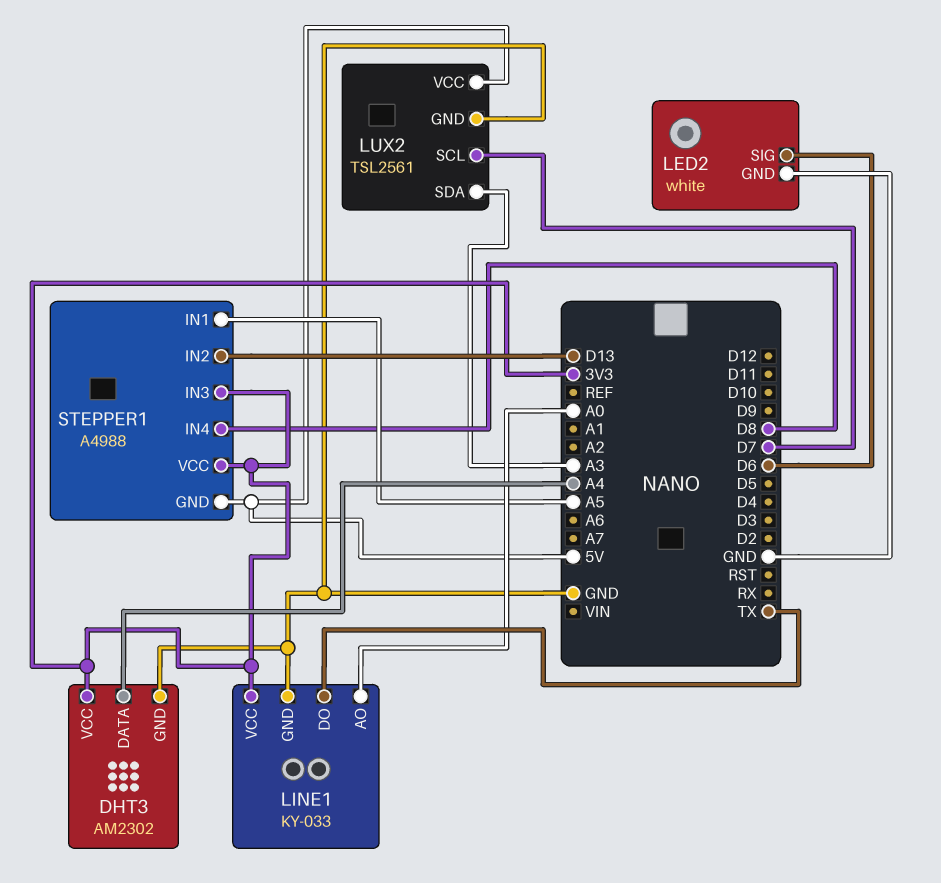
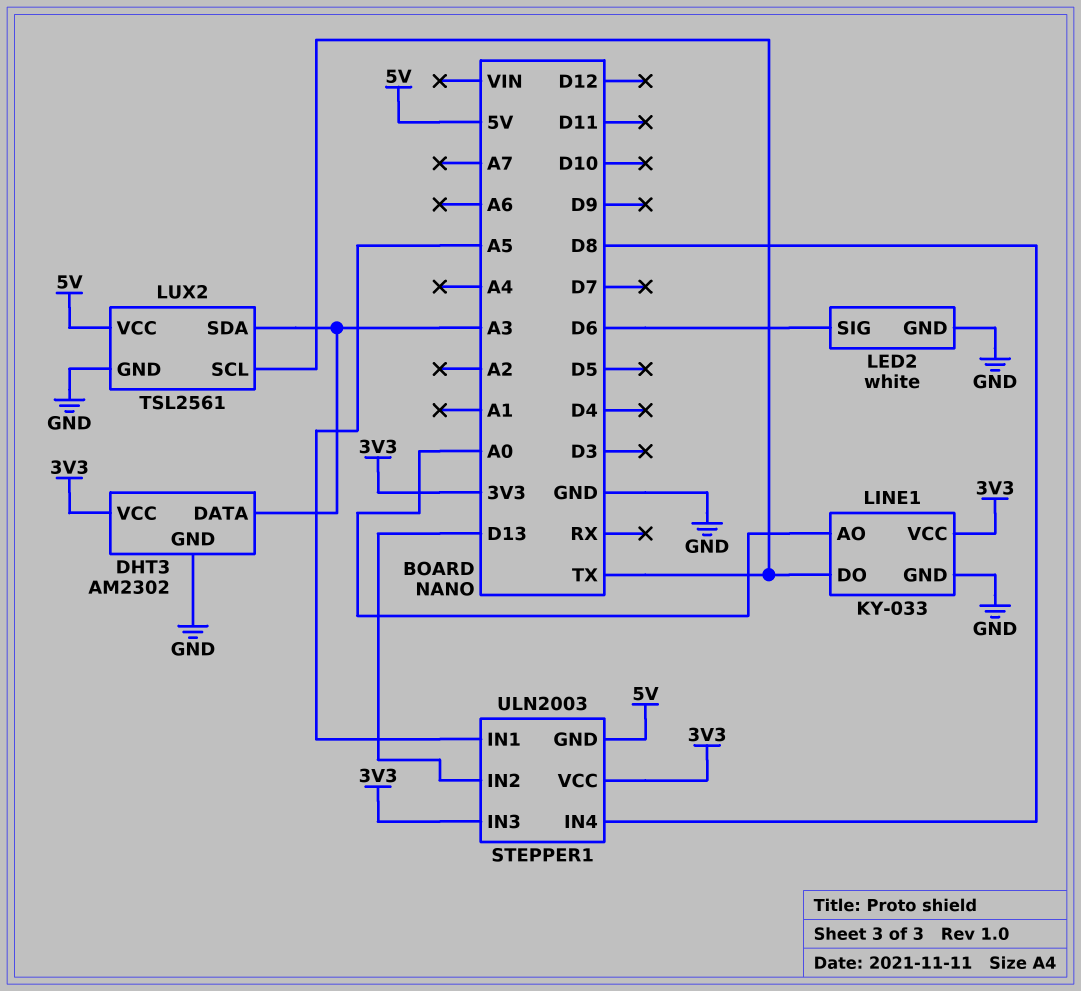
DHT3 pin DATA: A4 -> A3
LUX2 pin SCL: D7 -> TX
STEPPER1: A4988 -> ULN2003

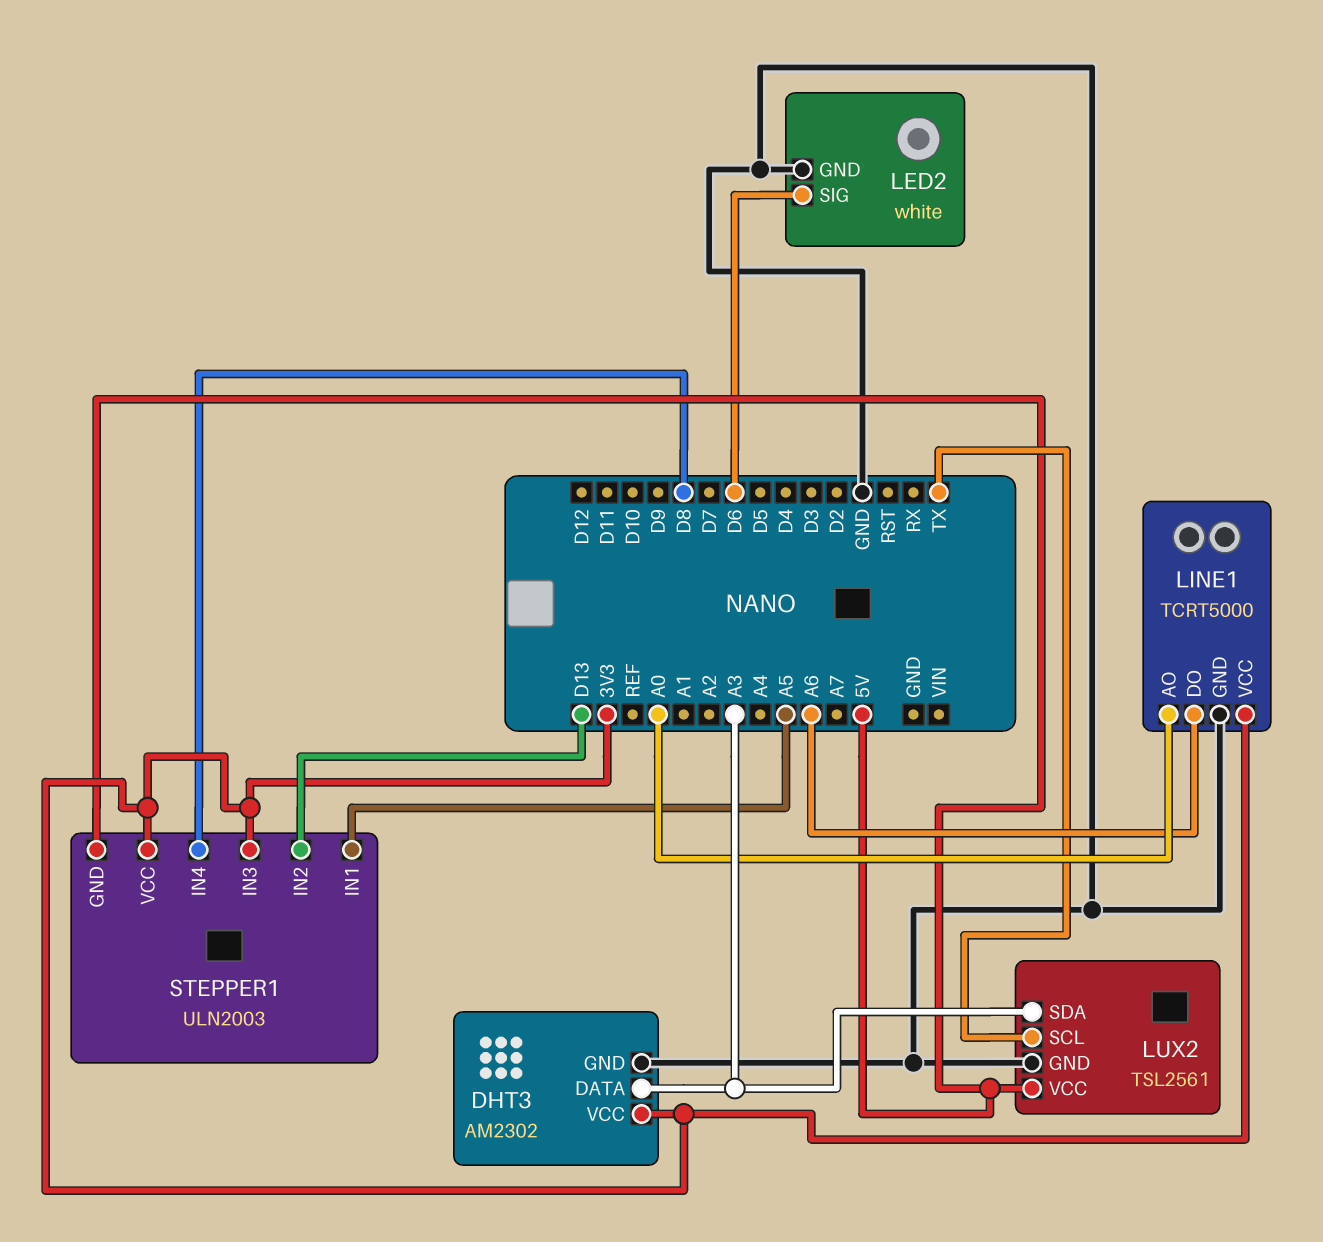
LINE1: KY-033 -> TCRT5000
LINE1 pin DO: TX -> A6

